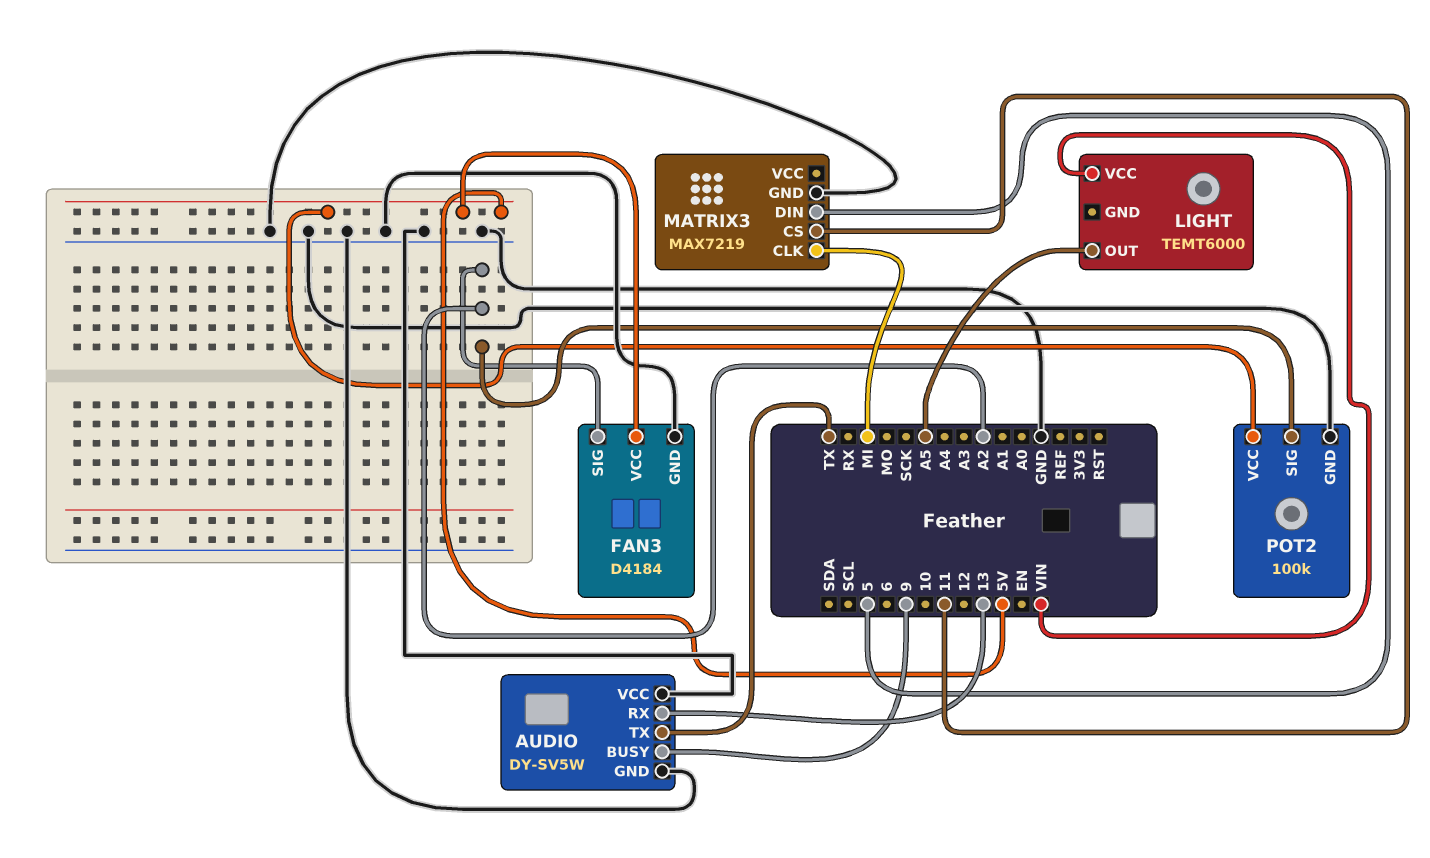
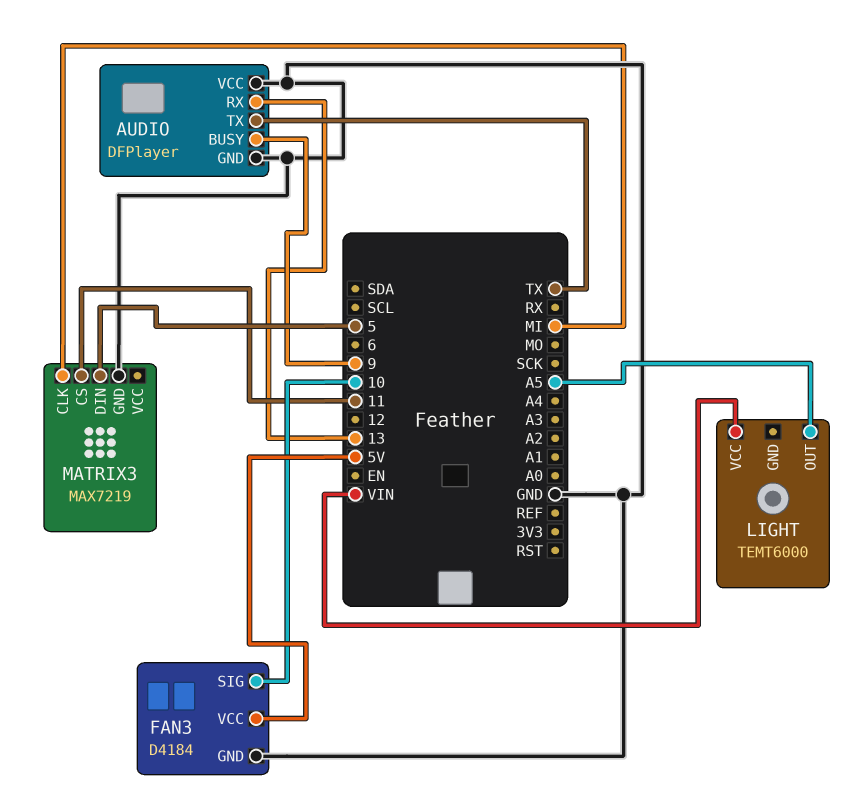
AUDIO: DY-SV5W -> DFPlayer
FAN3 pin SIG: A2 -> 10
POT2: 100k -> none
POT2 pin GND: GND -> none
POT2 pin SIG: A2 -> none
POT2 pin VCC: 5V -> none

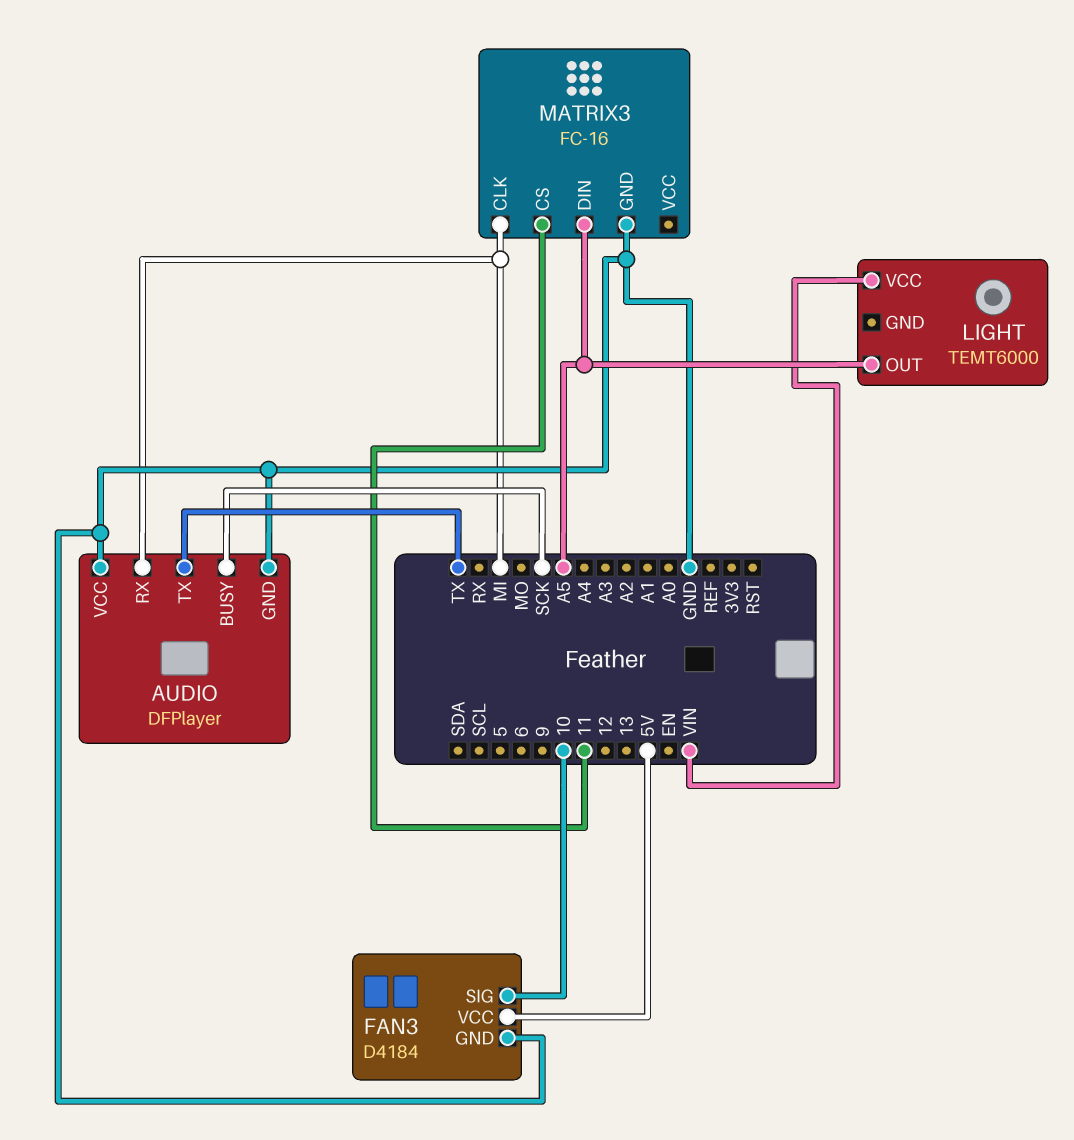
AUDIO pin BUSY: 9 -> SCK
AUDIO pin RX: 13 -> MI
MATRIX3: MAX7219 -> FC-16
MATRIX3 pin DIN: 5 -> A5

